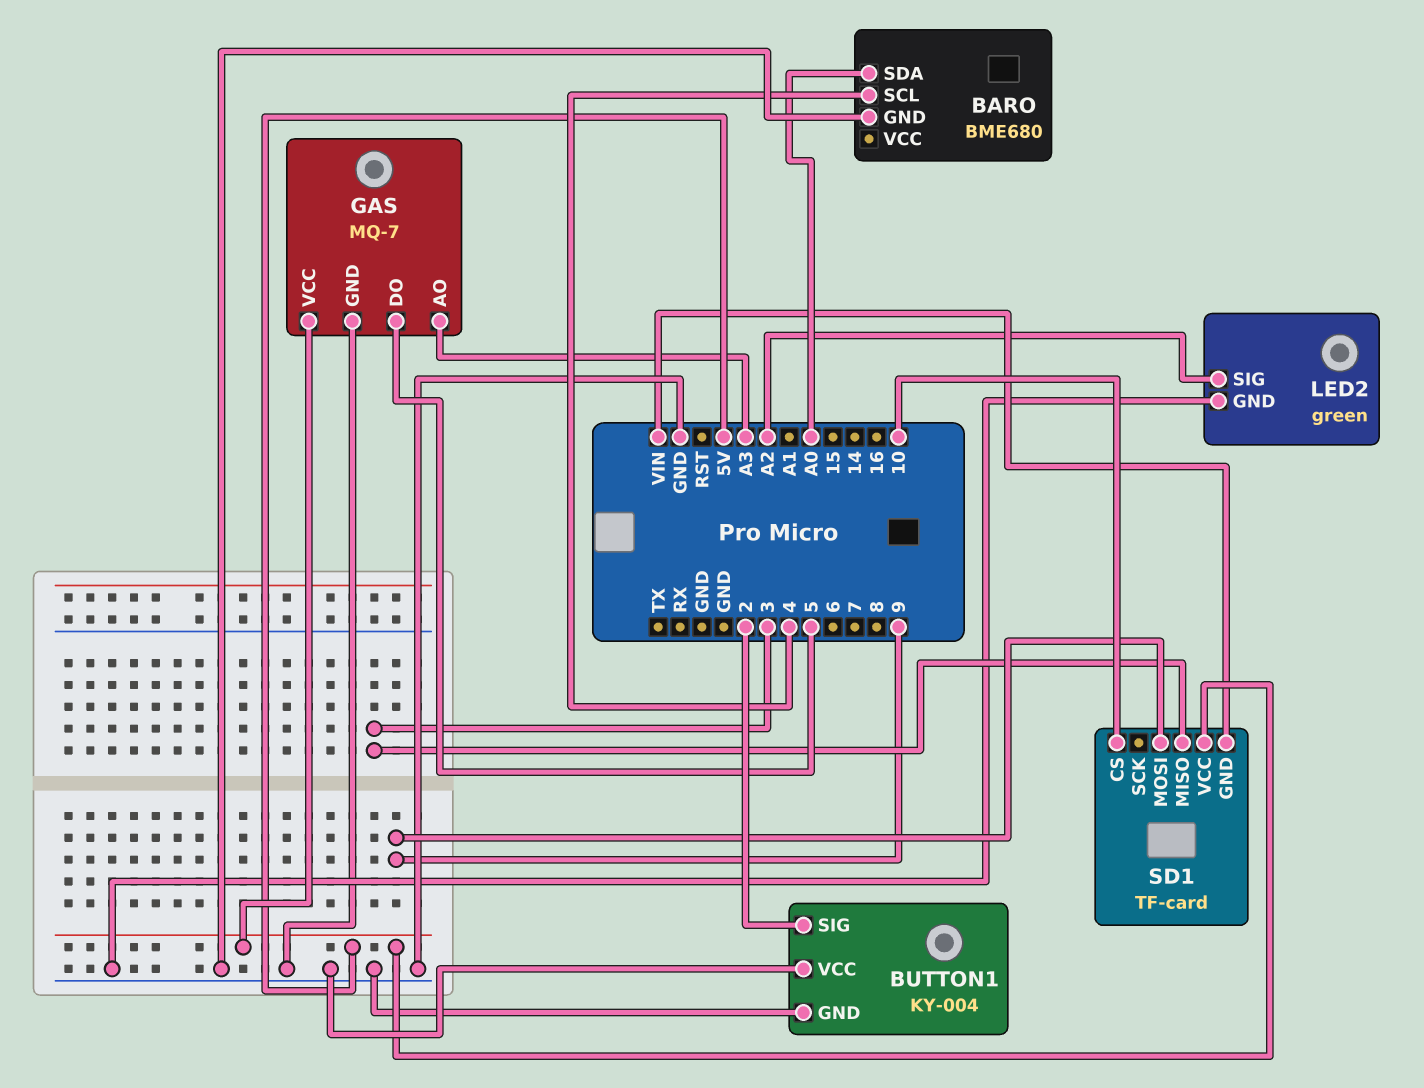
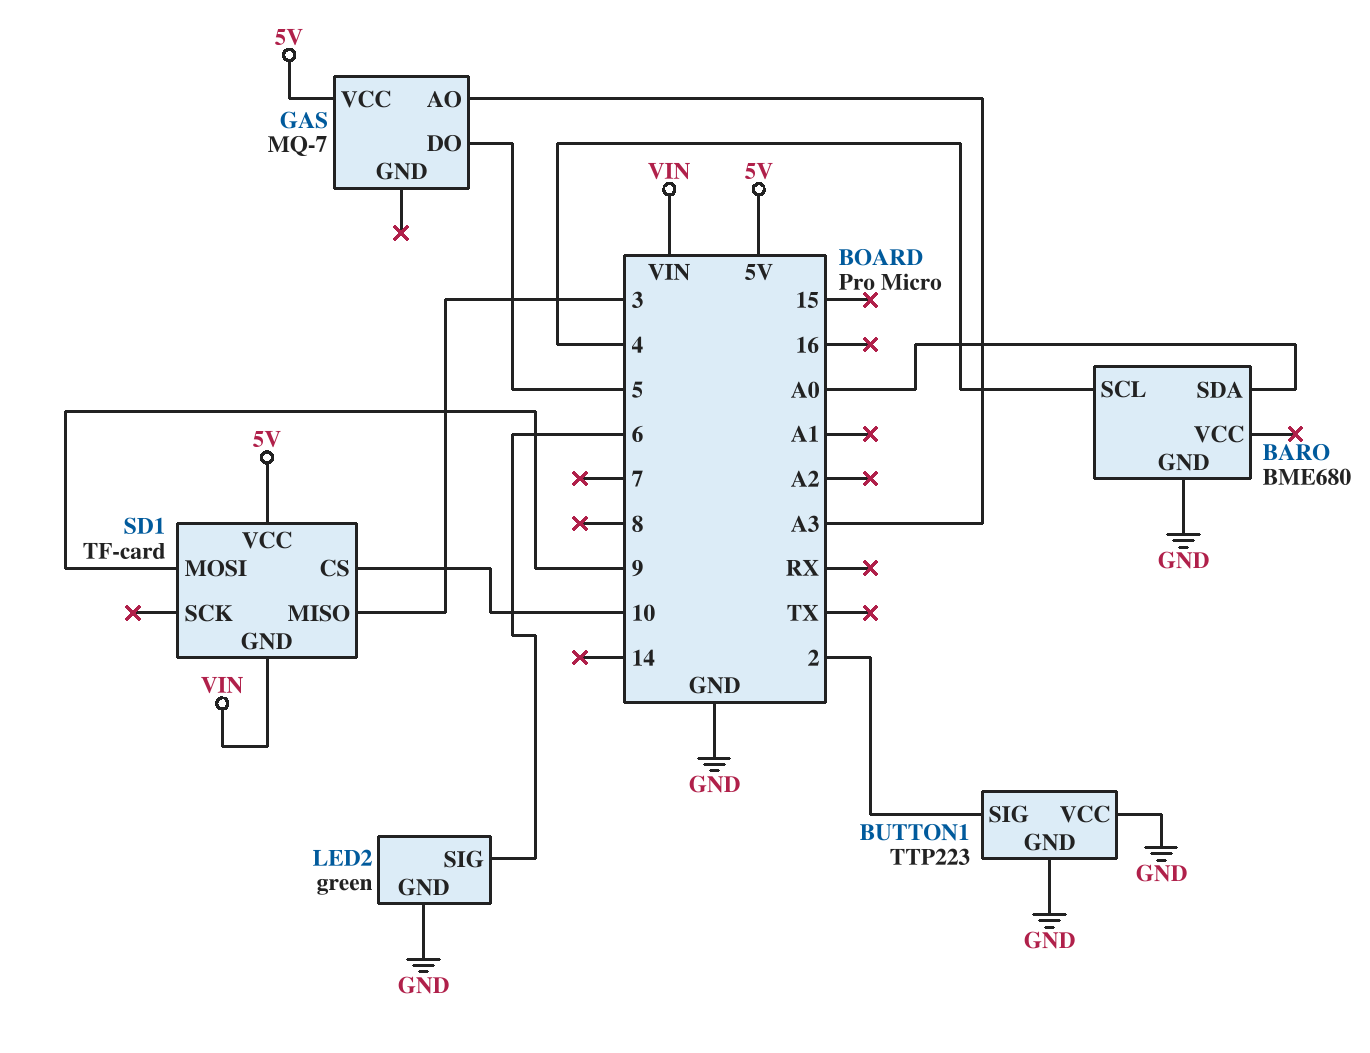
BUTTON1: KY-004 -> TTP223
GAS pin GND: GND -> none
LED2 pin SIG: A2 -> 6

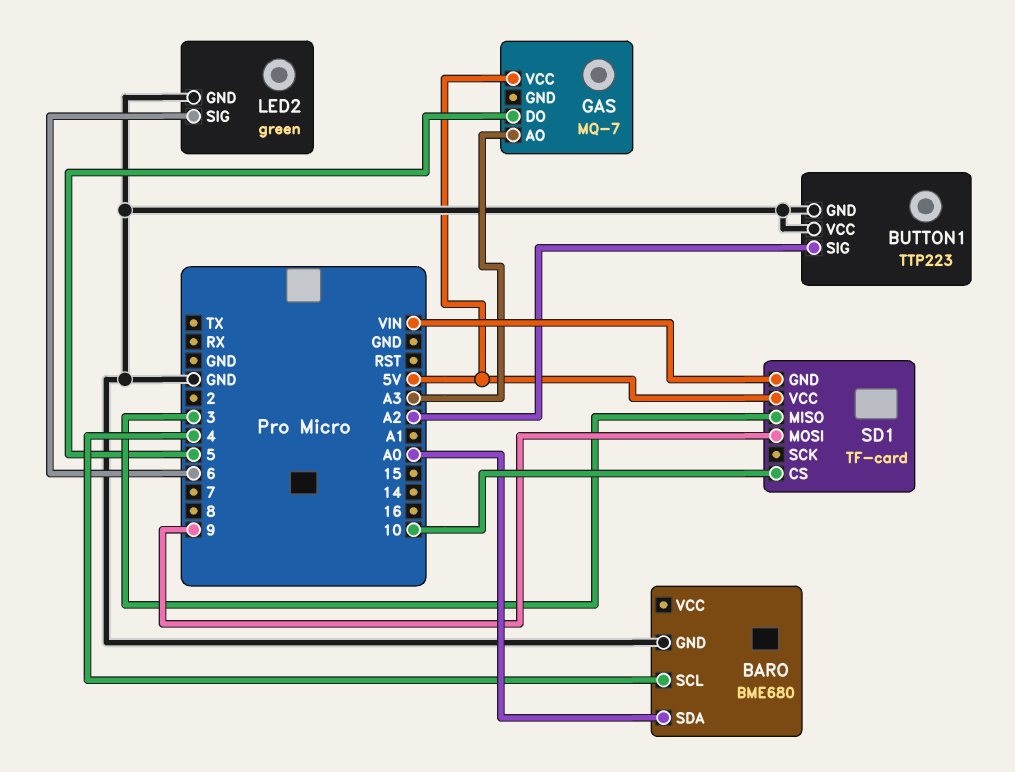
BUTTON1 pin SIG: 2 -> A2

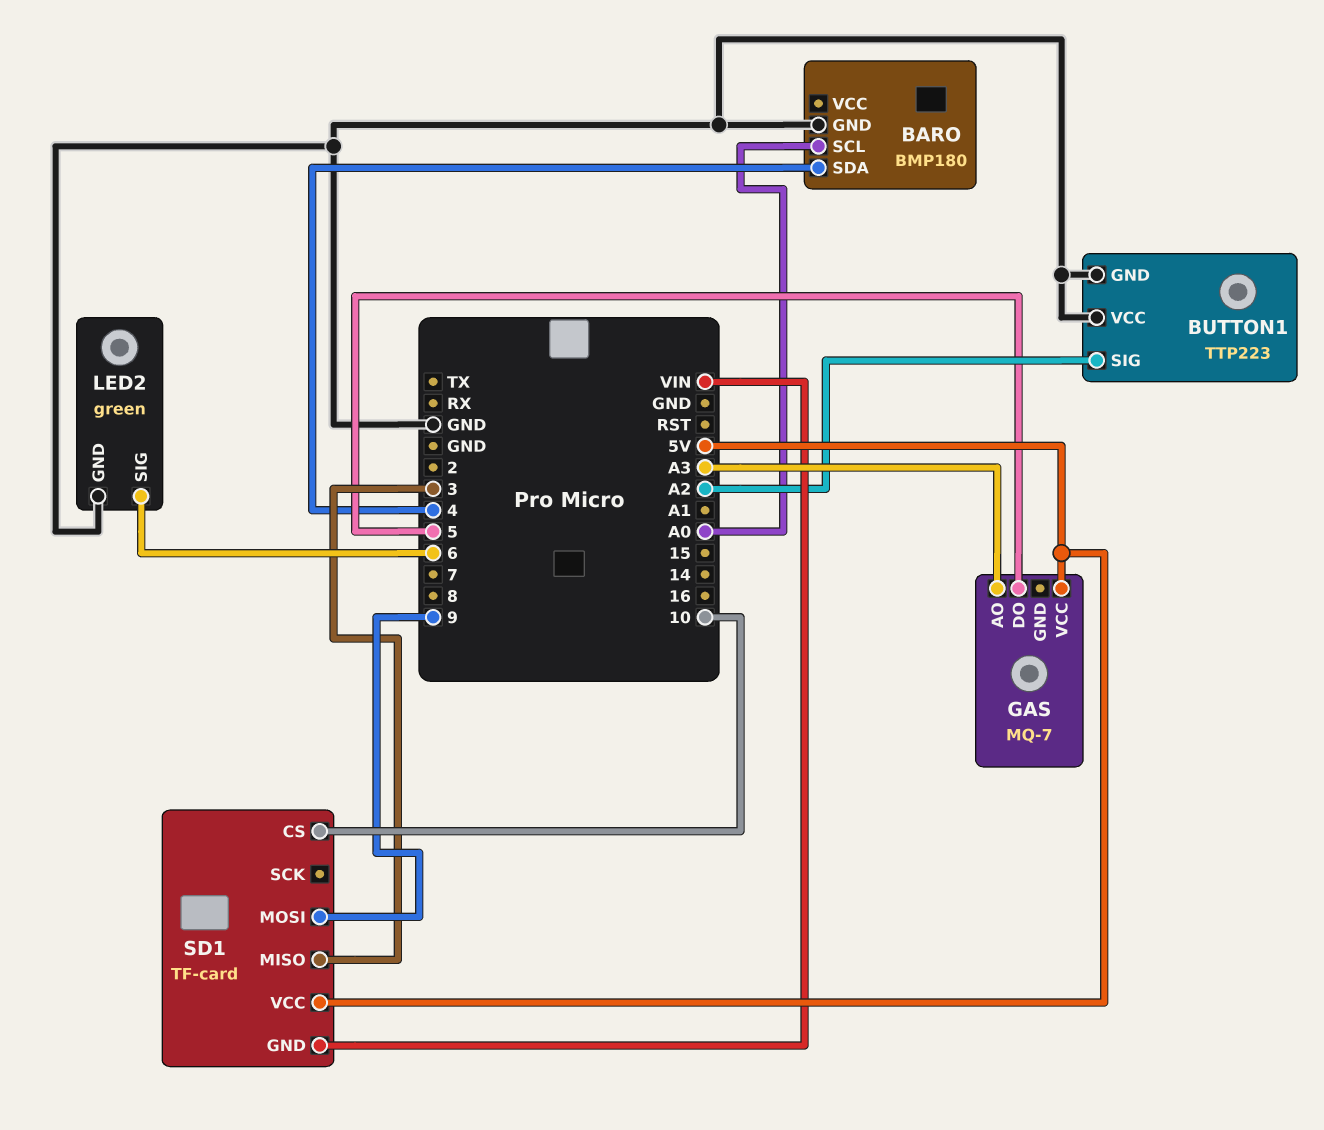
BARO: BME680 -> BMP180
BARO pin SCL: 4 -> A0
BARO pin SDA: A0 -> 4

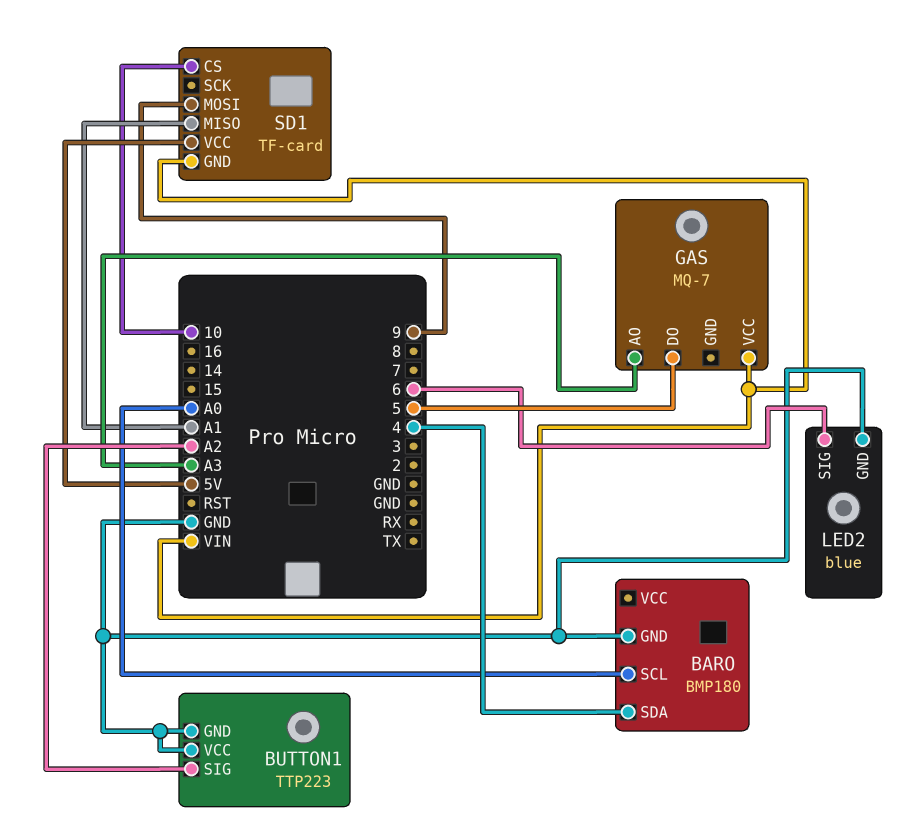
GAS pin VCC: 5V -> VIN
LED2: green -> blue
SD1 pin MISO: 3 -> A1

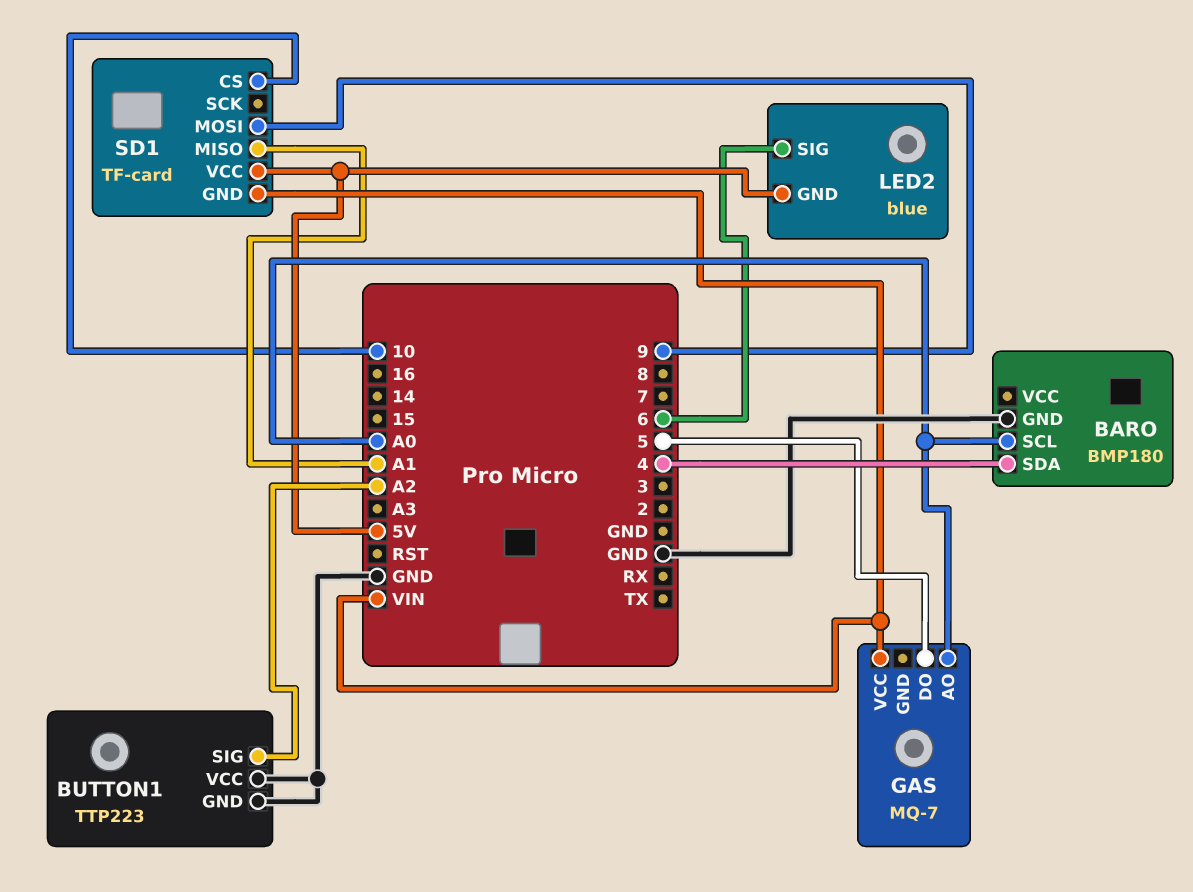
GAS pin AO: A3 -> A0
LED2 pin GND: GND -> 5V

